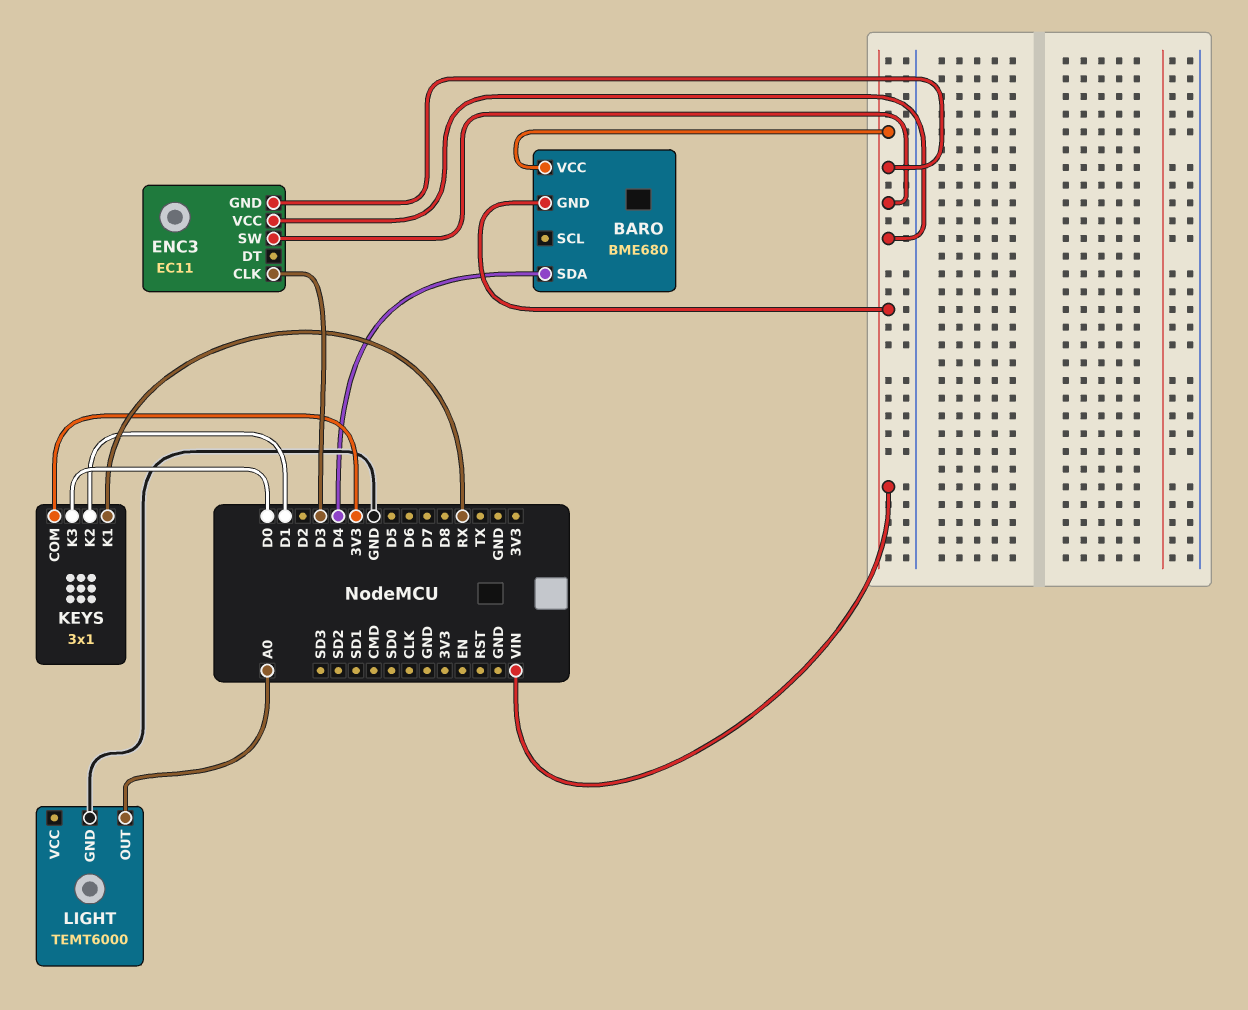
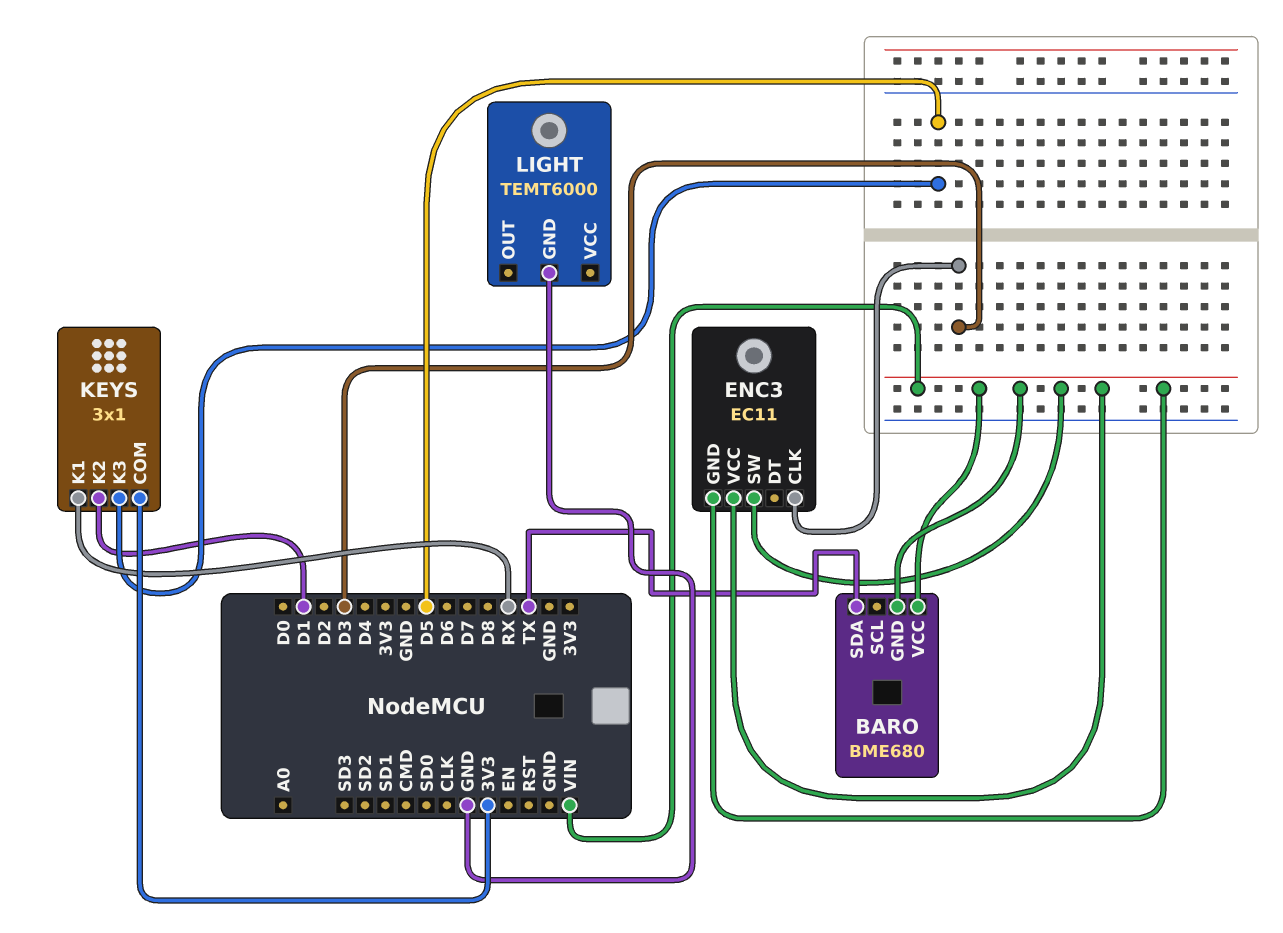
BARO pin SDA: D4 -> TX
KEYS pin K3: D0 -> D5
LIGHT pin OUT: A0 -> none

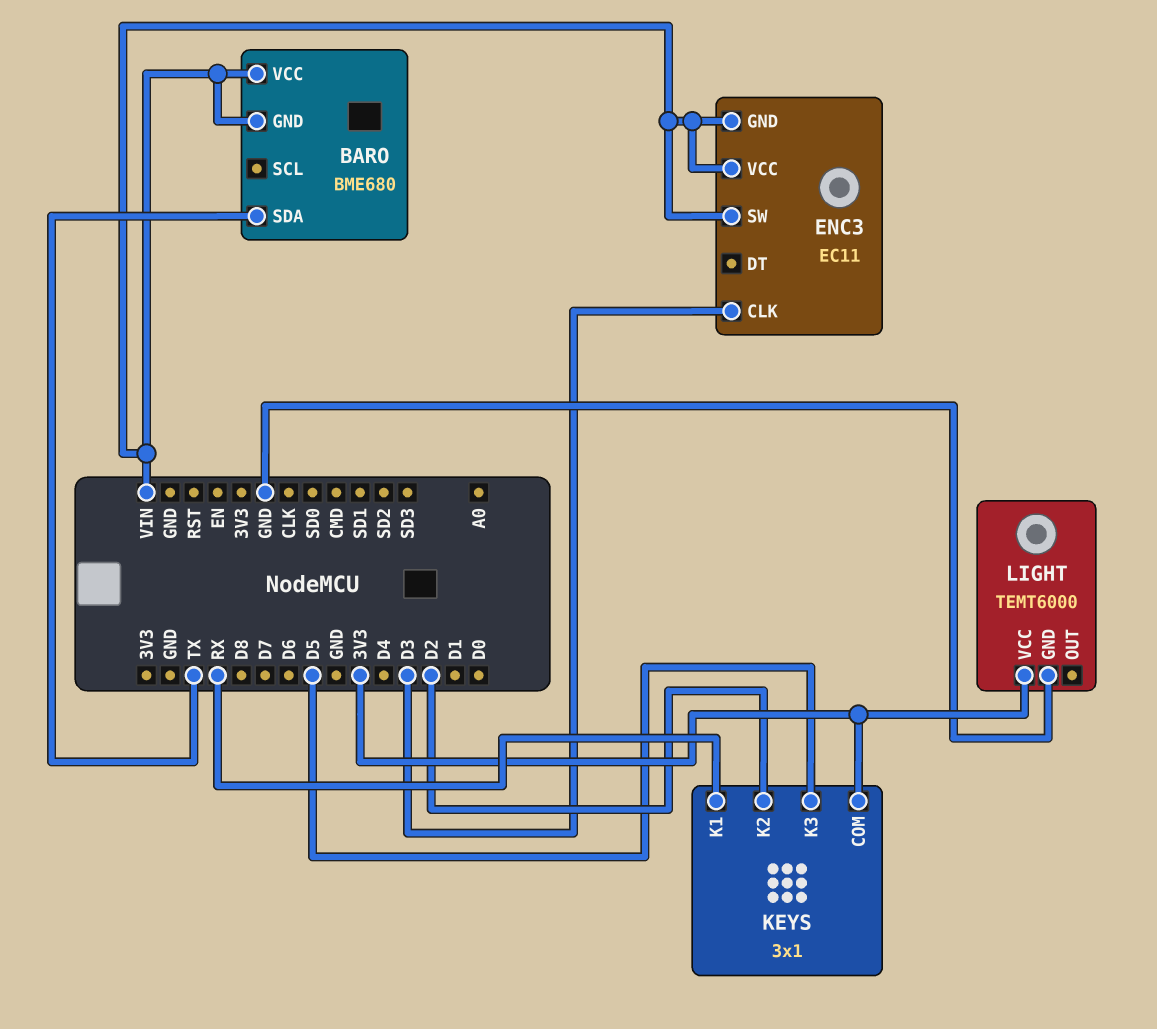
KEYS pin K2: D1 -> D2
LIGHT pin VCC: none -> 3V3

